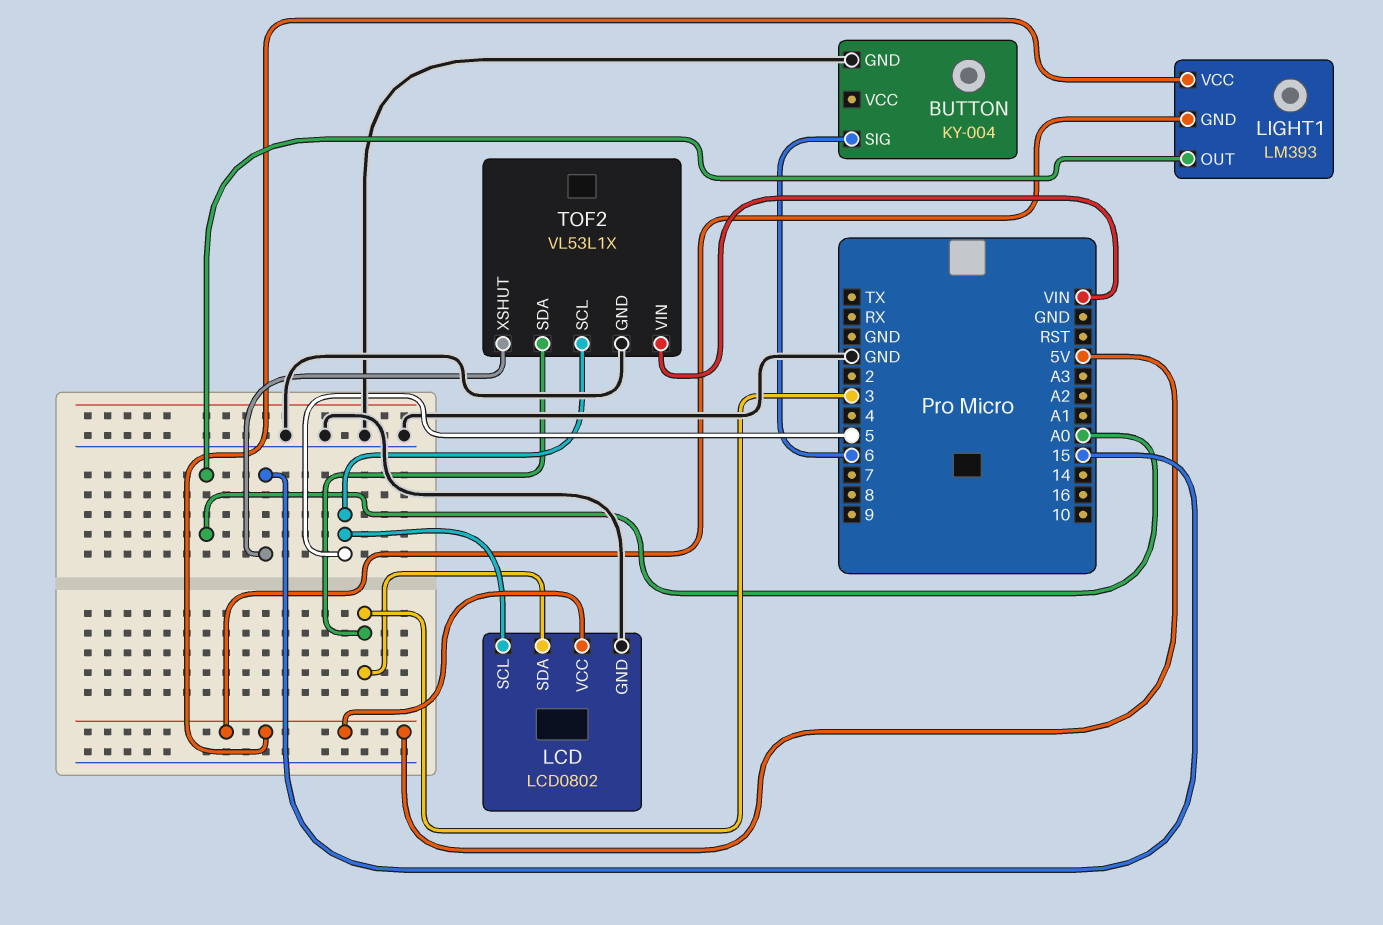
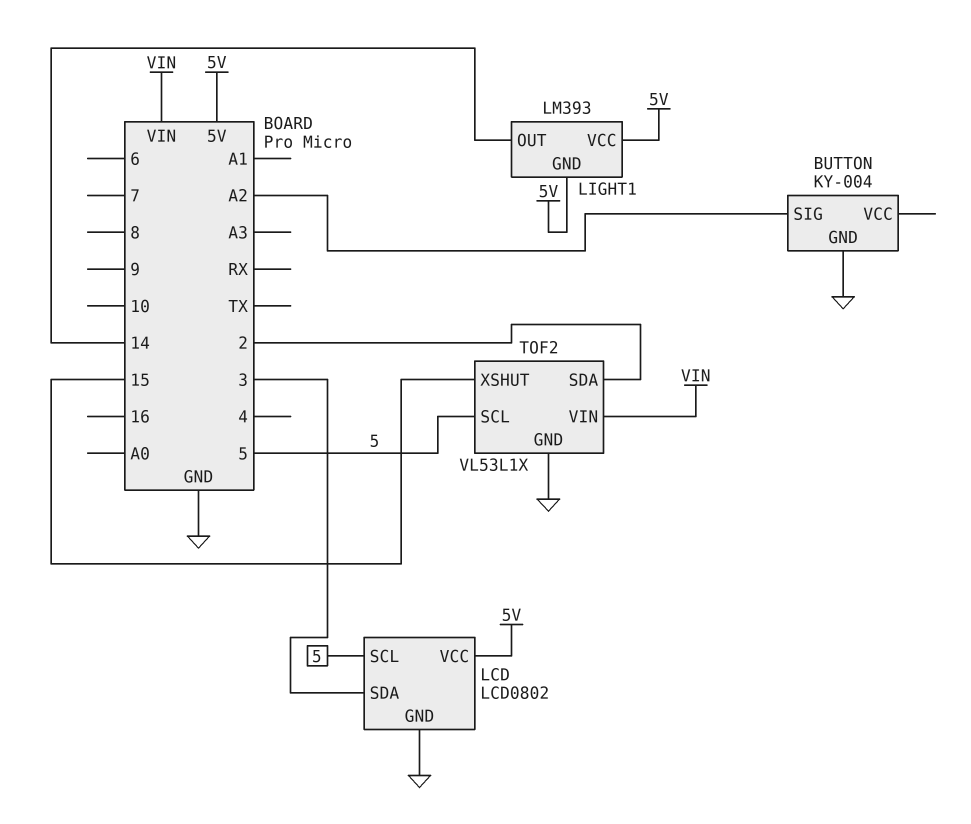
BUTTON pin SIG: 6 -> A2
LIGHT1 pin OUT: A0 -> 14
TOF2 pin SDA: 3 -> 2

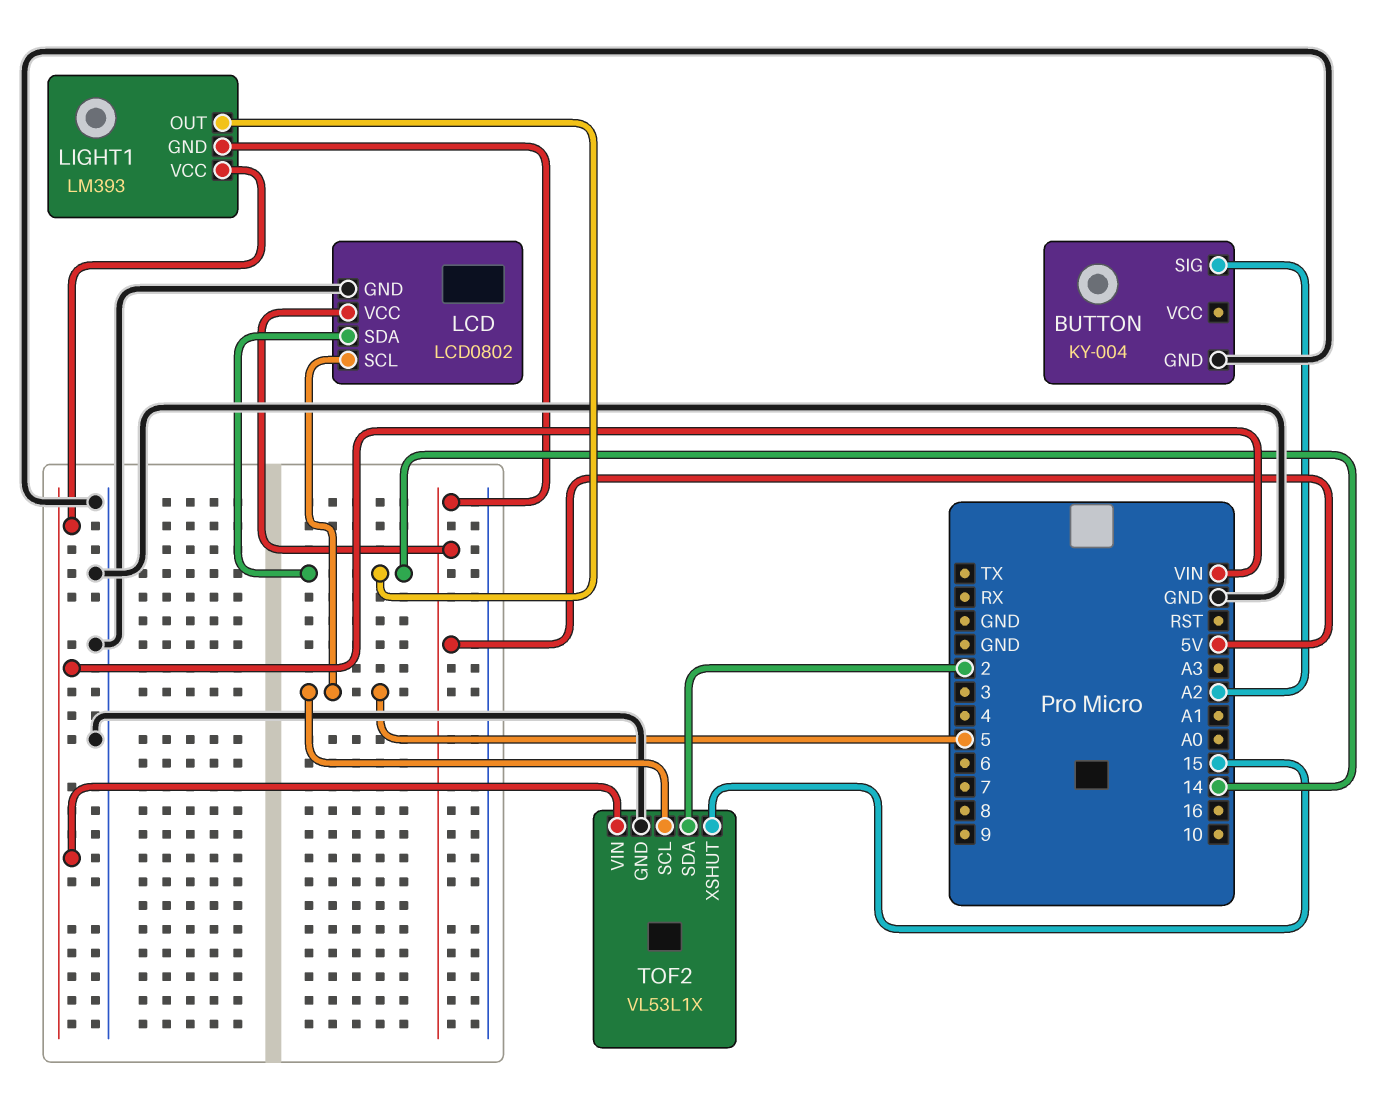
LCD pin SDA: 3 -> 14
LIGHT1 pin VCC: 5V -> VIN

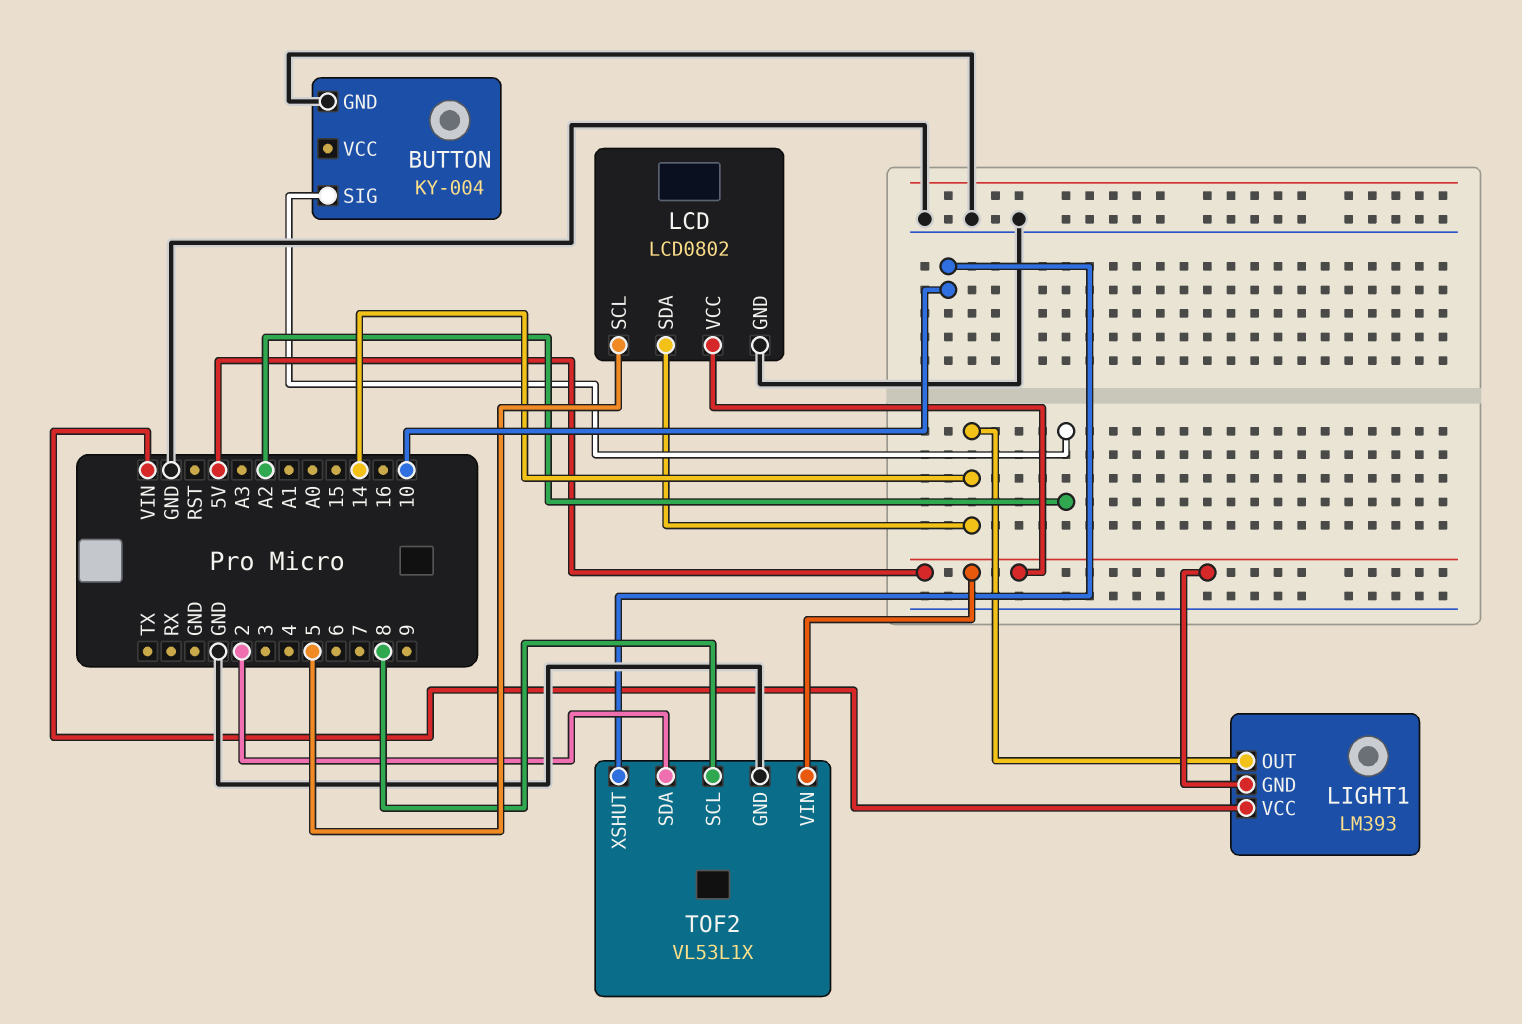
TOF2 pin SCL: 5 -> 8
TOF2 pin VIN: VIN -> 5V
TOF2 pin XSHUT: 15 -> 10

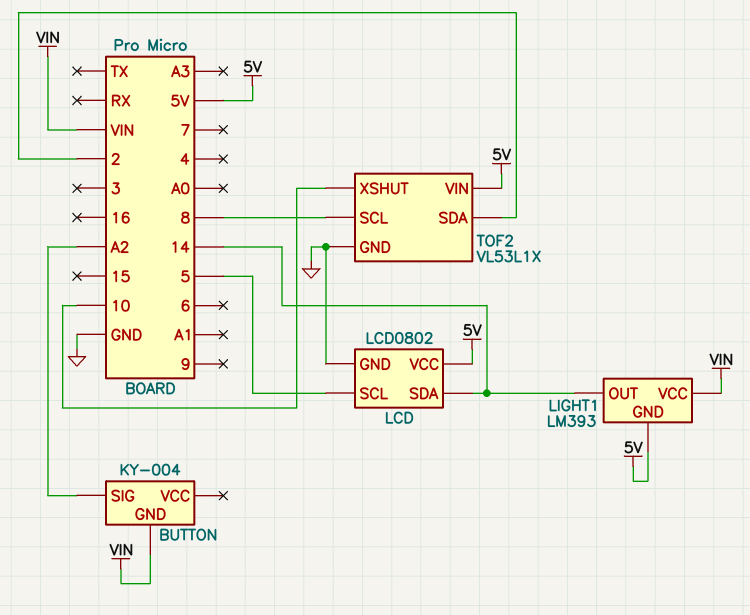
BUTTON pin GND: GND -> VIN

